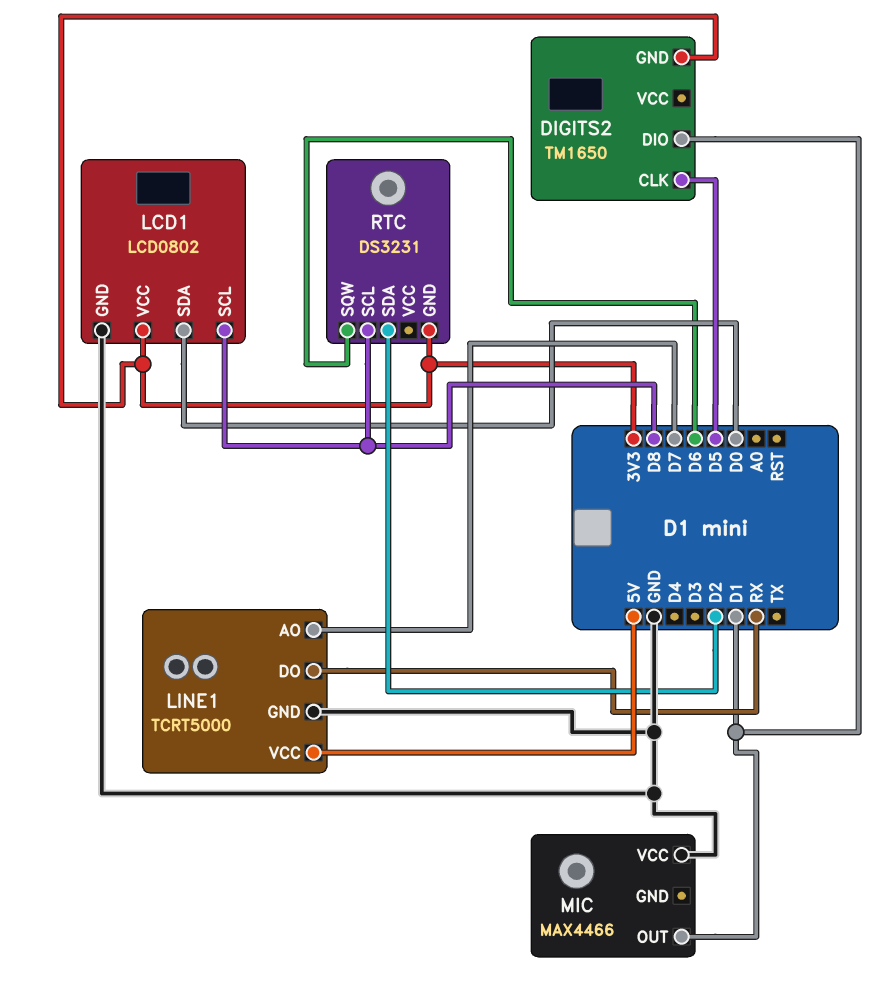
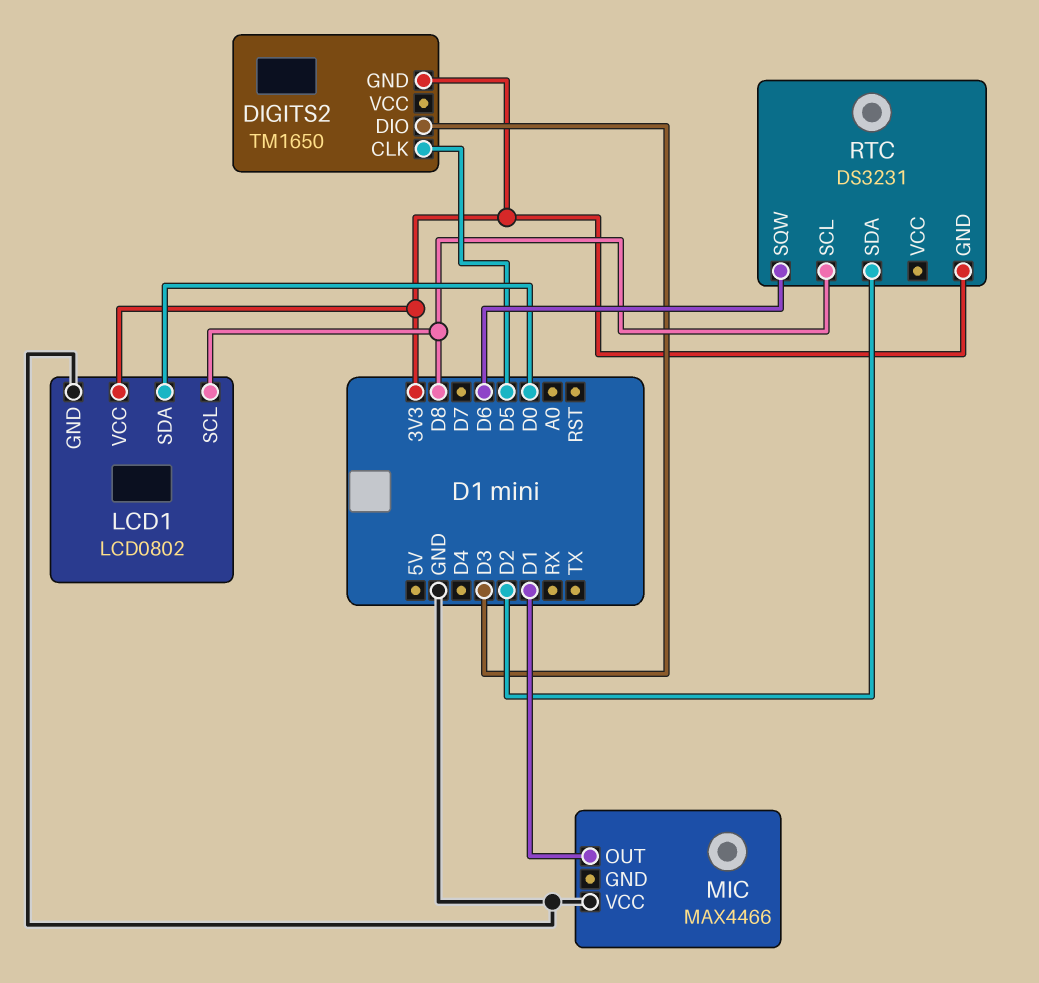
DIGITS2 pin DIO: D1 -> D3
LINE1: TCRT5000 -> none
LINE1 pin AO: D7 -> none
LINE1 pin DO: RX -> none
LINE1 pin GND: GND -> none
LINE1 pin VCC: 5V -> none

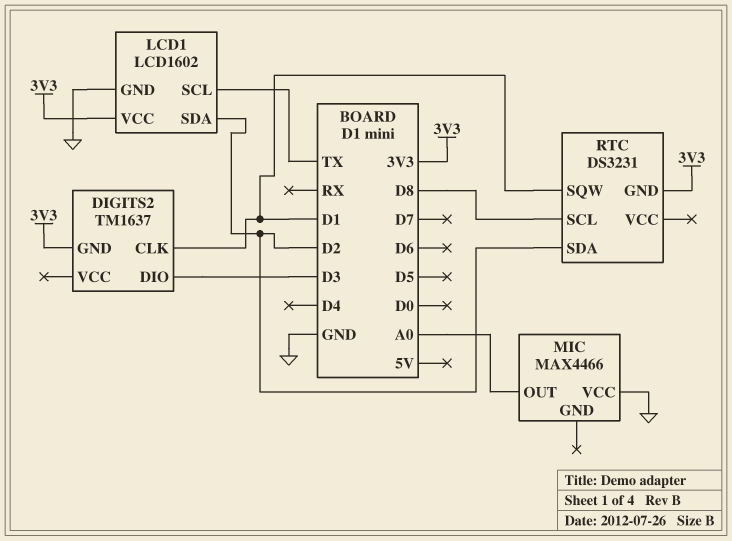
DIGITS2: TM1650 -> TM1637
DIGITS2 pin CLK: D5 -> D1
LCD1: LCD0802 -> LCD1602
LCD1 pin SCL: D8 -> TX
LCD1 pin SDA: D0 -> D2
MIC pin OUT: D1 -> A0
RTC pin SQW: D6 -> D1

